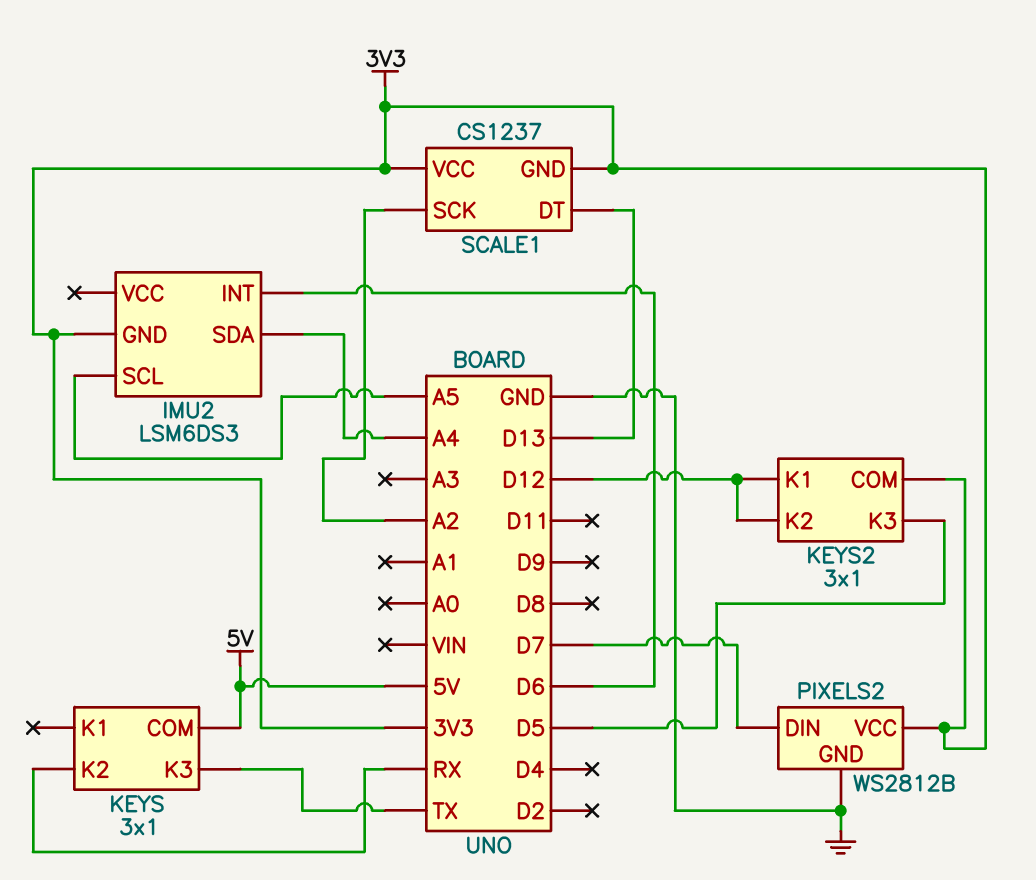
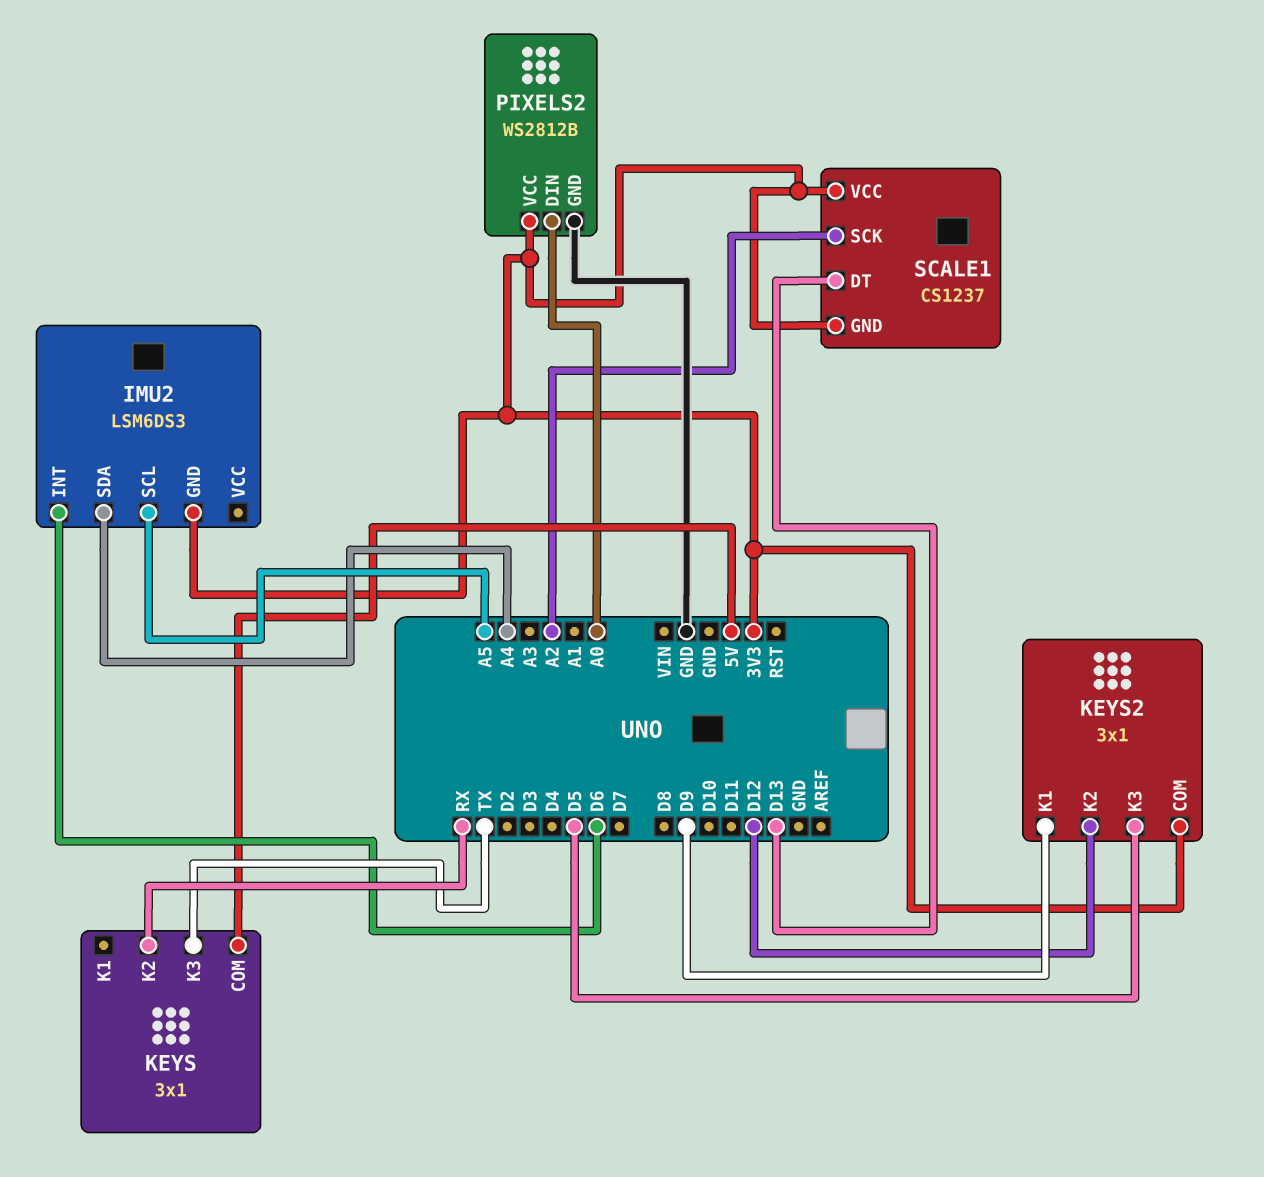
KEYS2 pin K1: D12 -> D9
PIXELS2 pin DIN: D7 -> A0

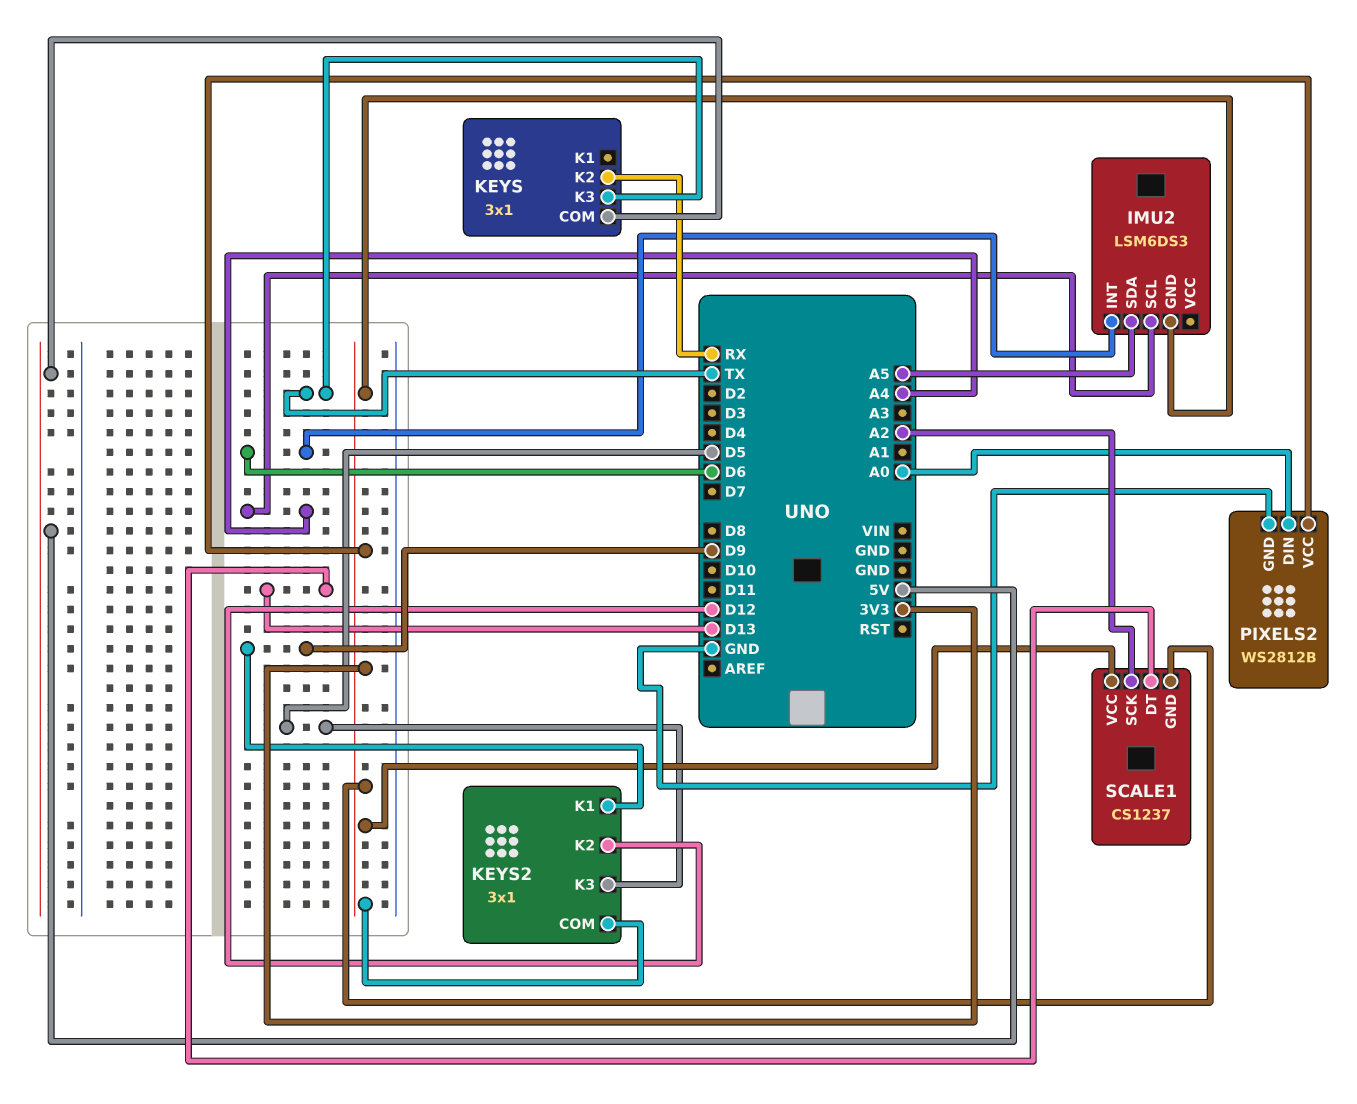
IMU2 pin SCL: A5 -> A4
IMU2 pin SDA: A4 -> A5

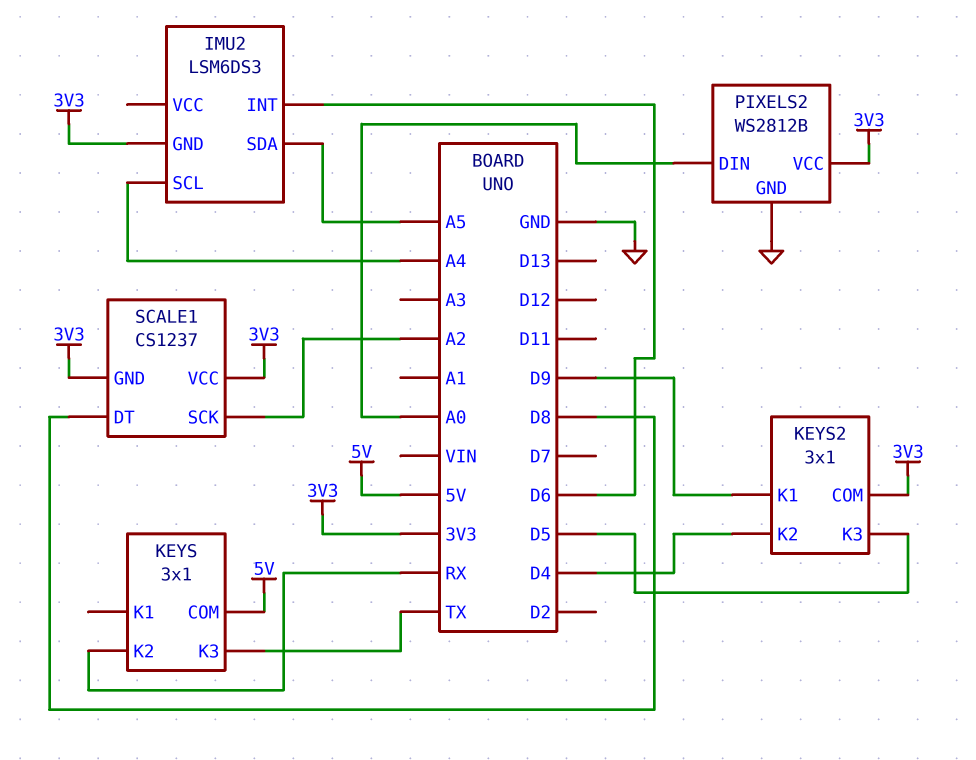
KEYS2 pin K2: D12 -> D4
SCALE1 pin DT: D13 -> D8

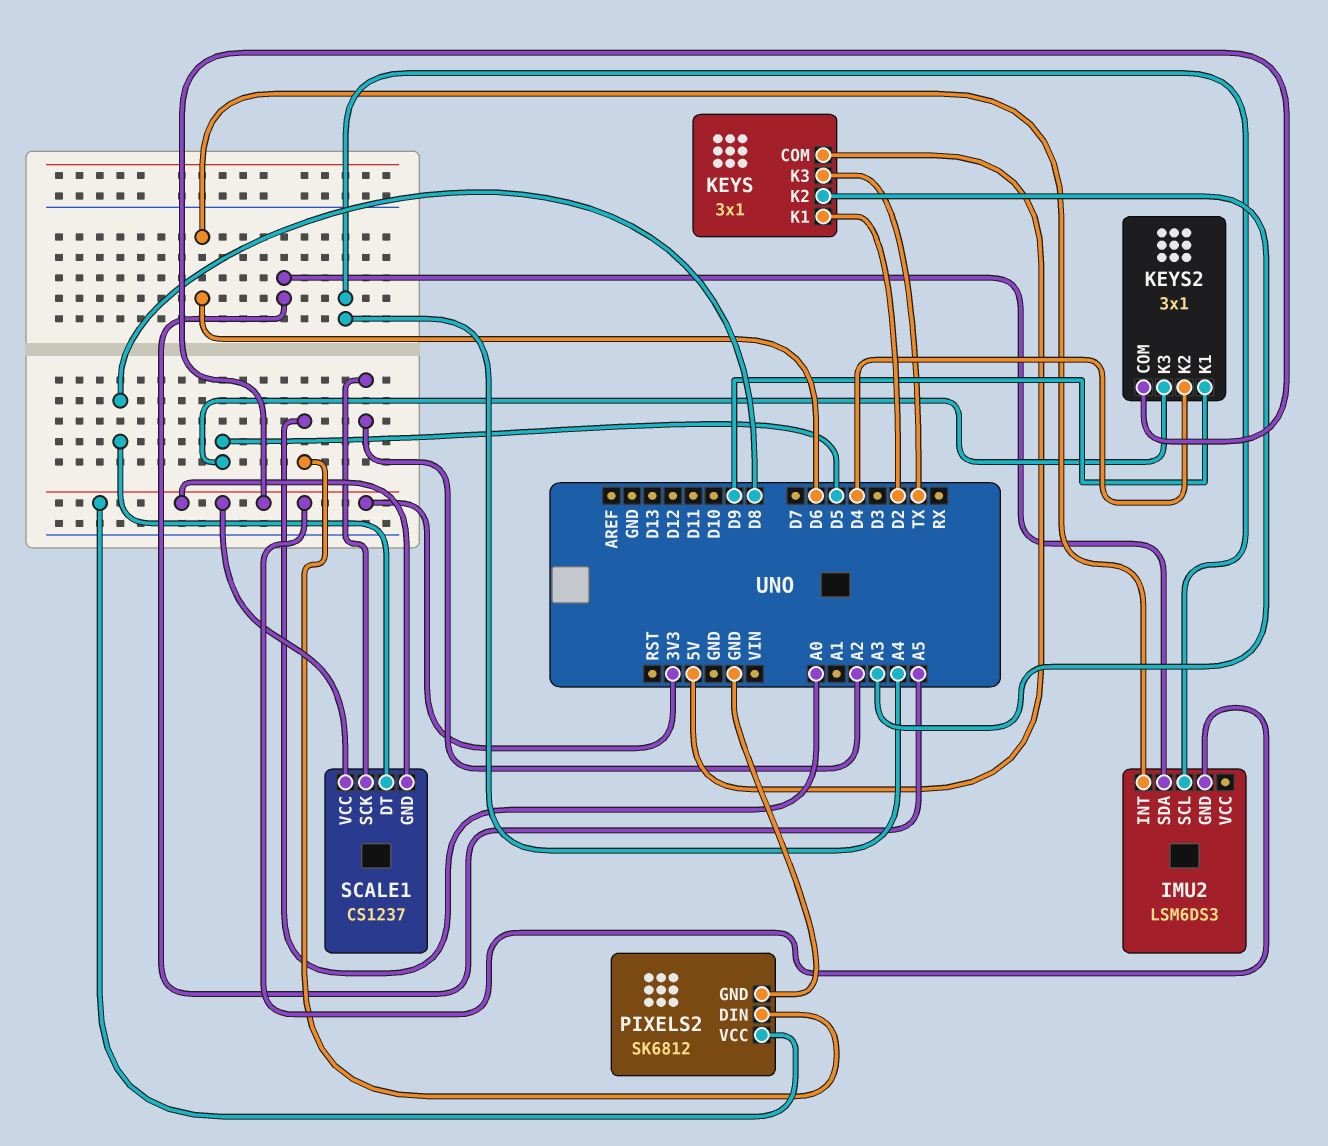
KEYS pin K1: none -> D2
KEYS pin K2: RX -> A3
PIXELS2: WS2812B -> SK6812

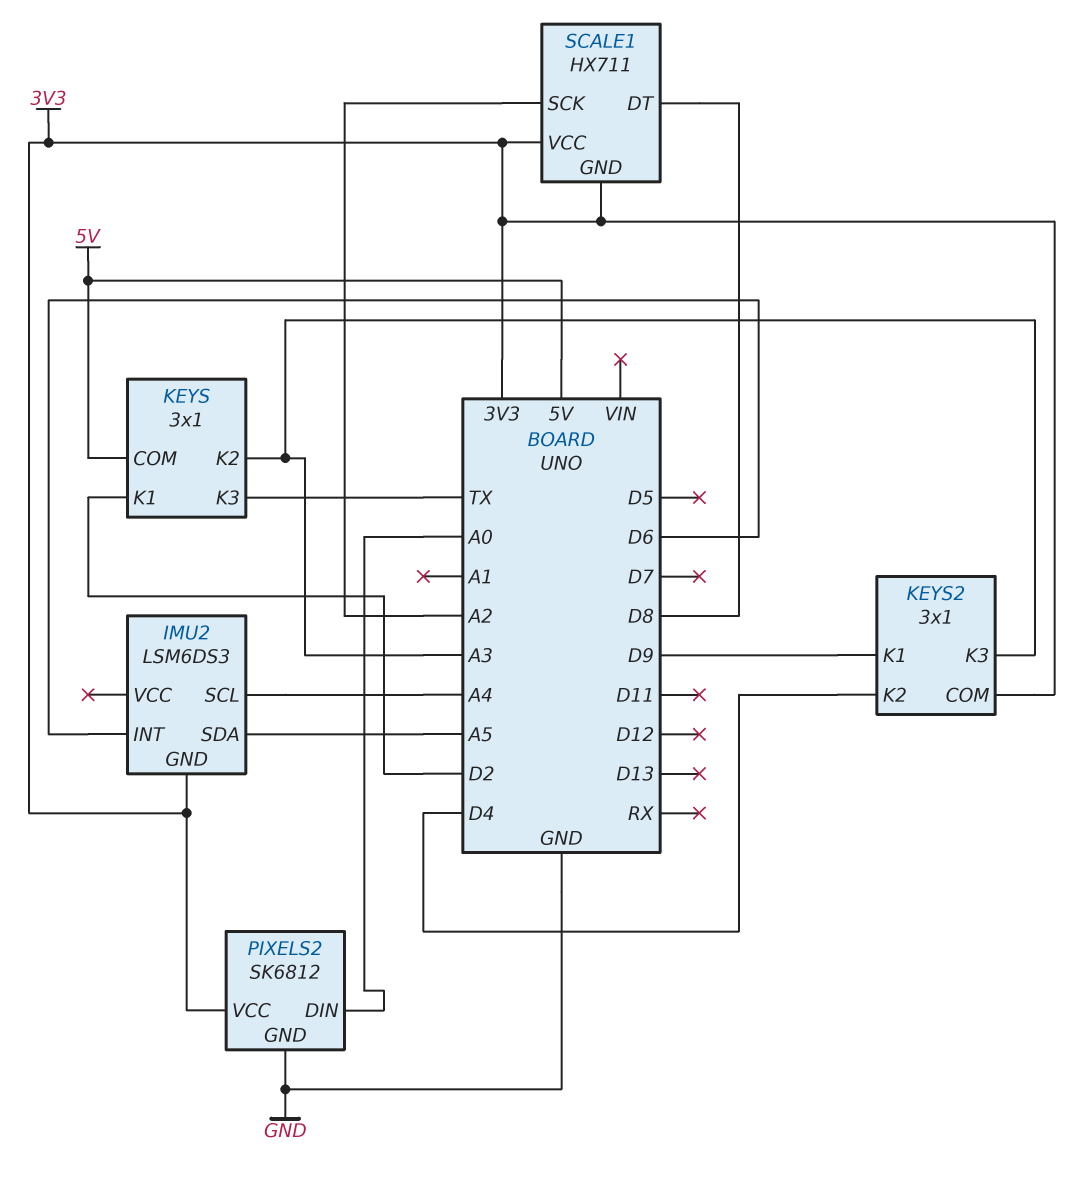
KEYS2 pin K3: D5 -> A3
SCALE1: CS1237 -> HX711

